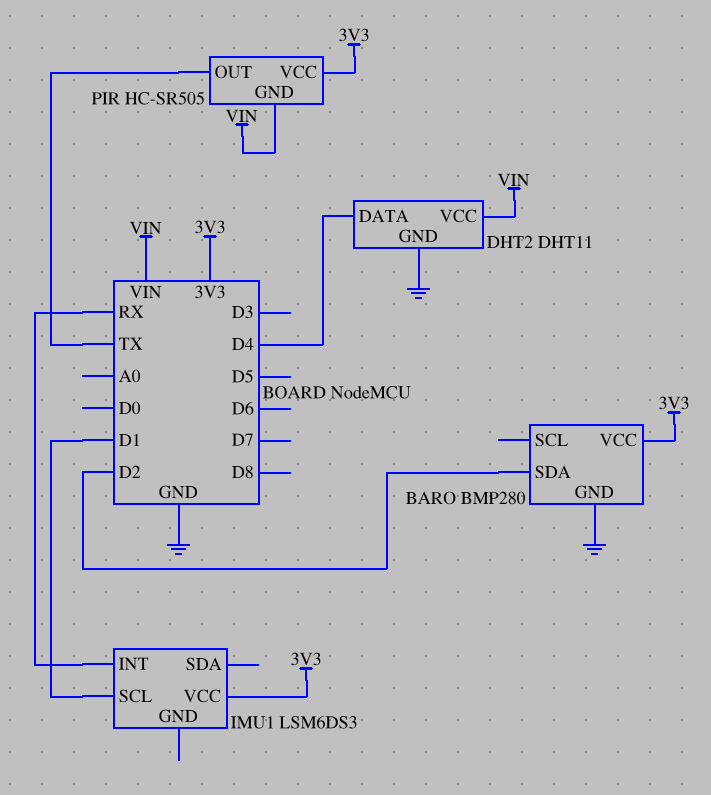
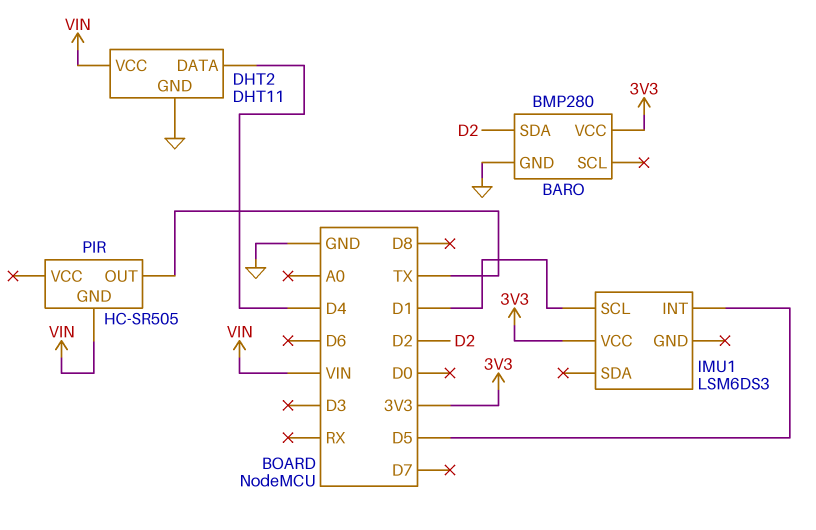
IMU1 pin INT: RX -> D5
PIR pin VCC: 3V3 -> none

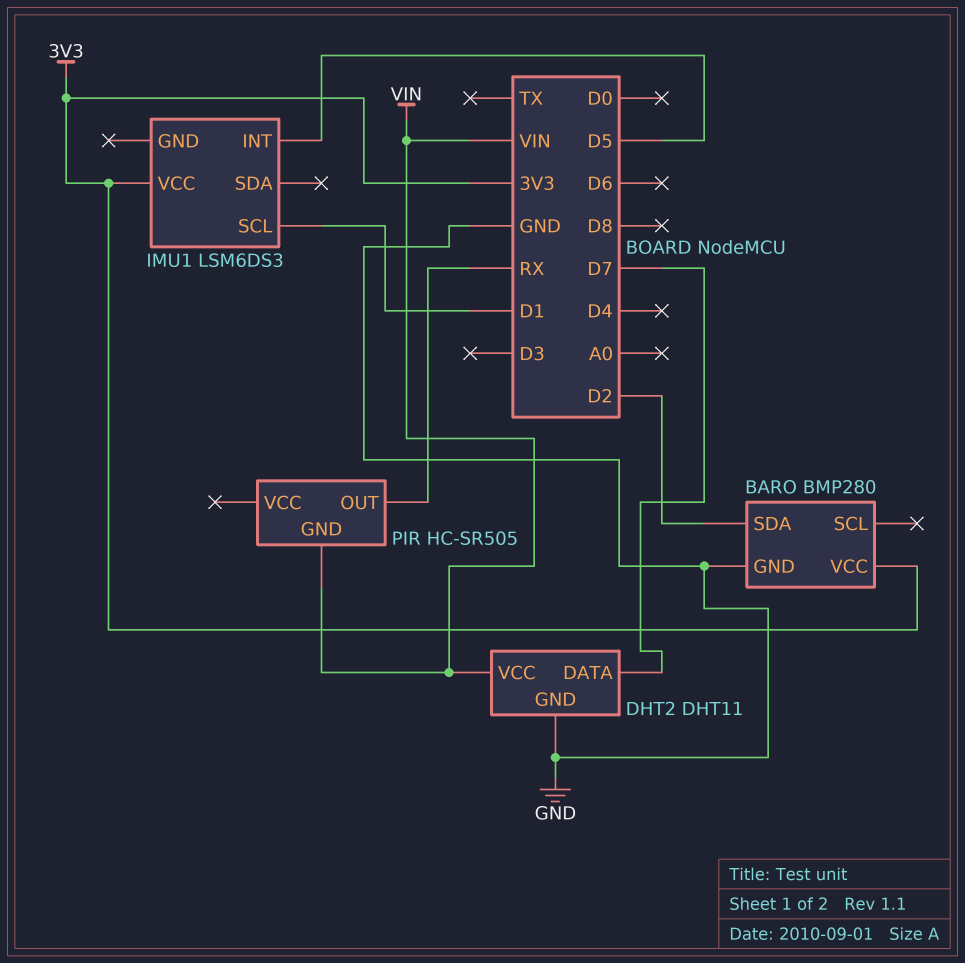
DHT2 pin DATA: D4 -> D7
PIR pin OUT: TX -> RX

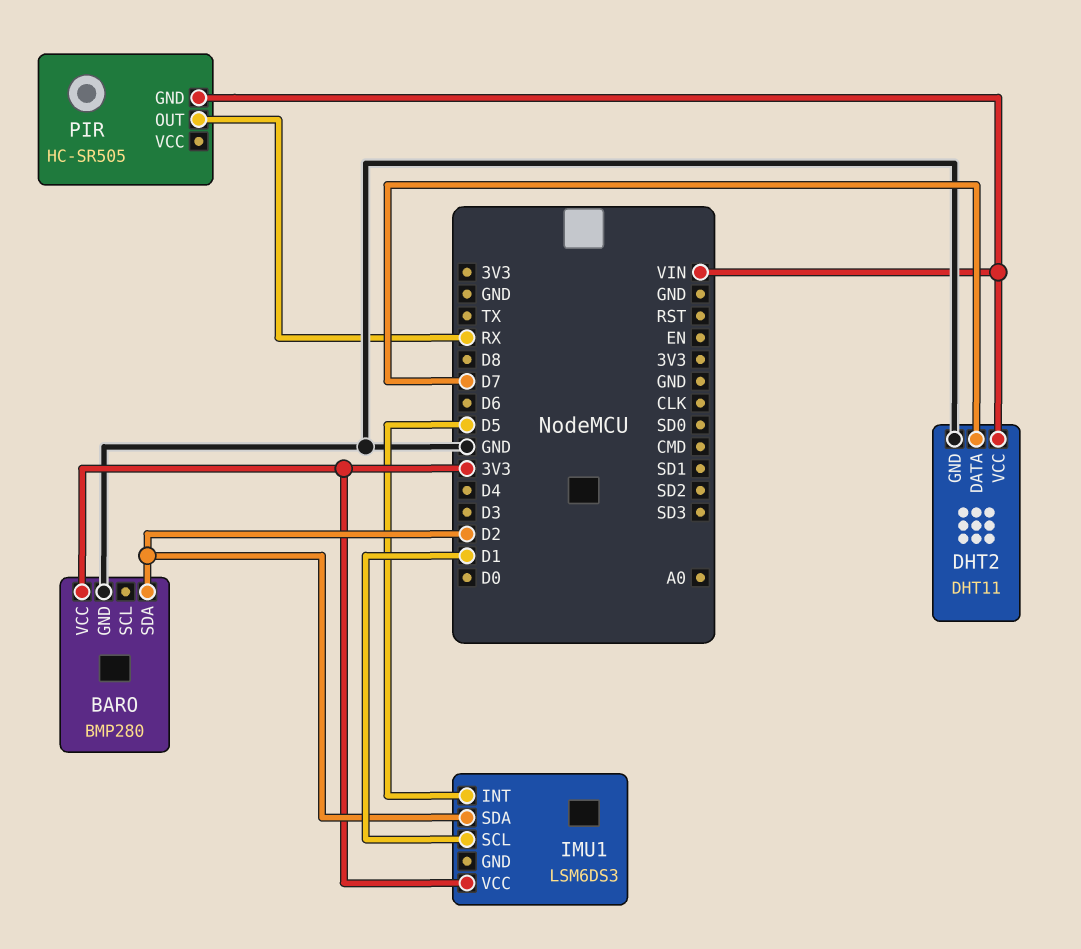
IMU1 pin SDA: none -> D2

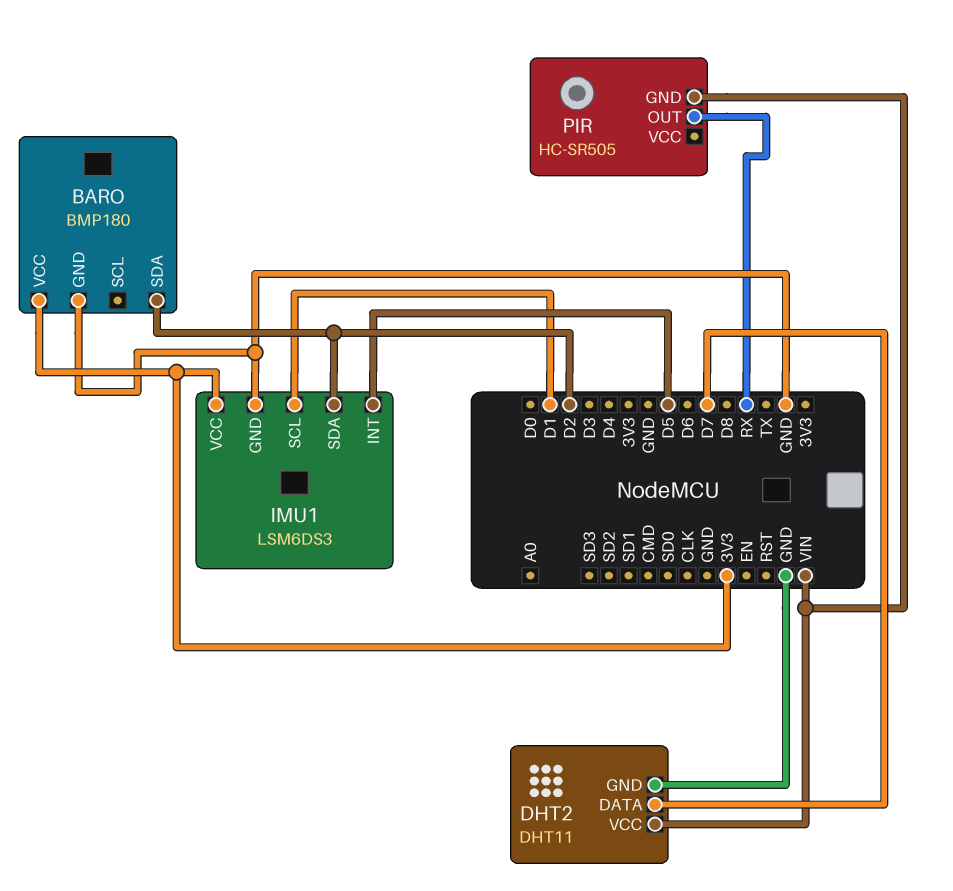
BARO: BMP280 -> BMP180
IMU1 pin GND: none -> GND

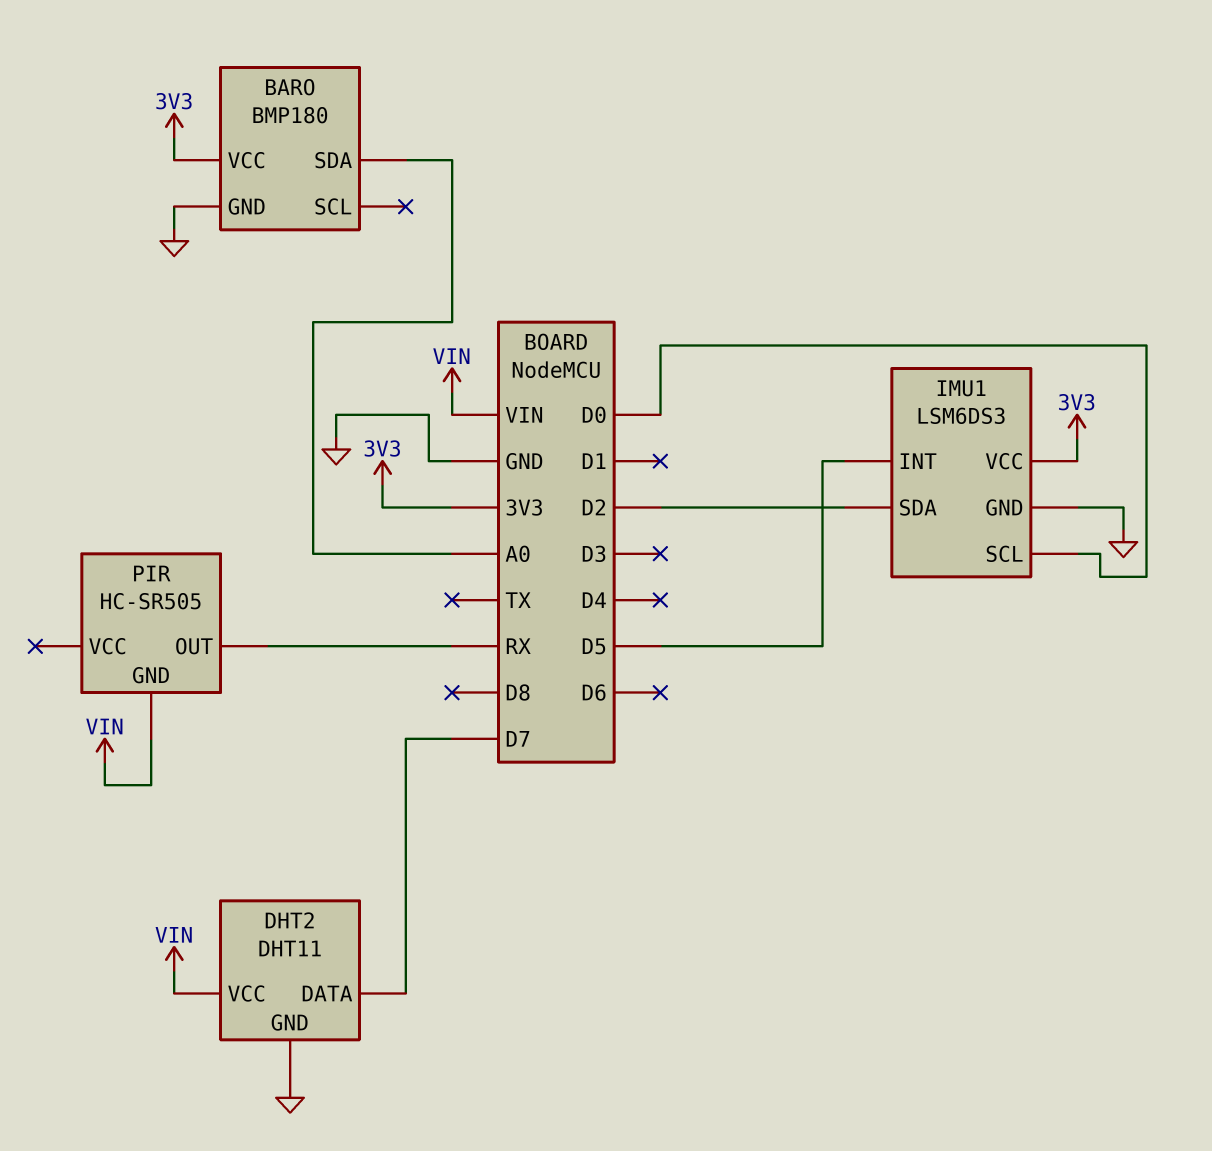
BARO pin SDA: D2 -> A0
IMU1 pin SCL: D1 -> D0

